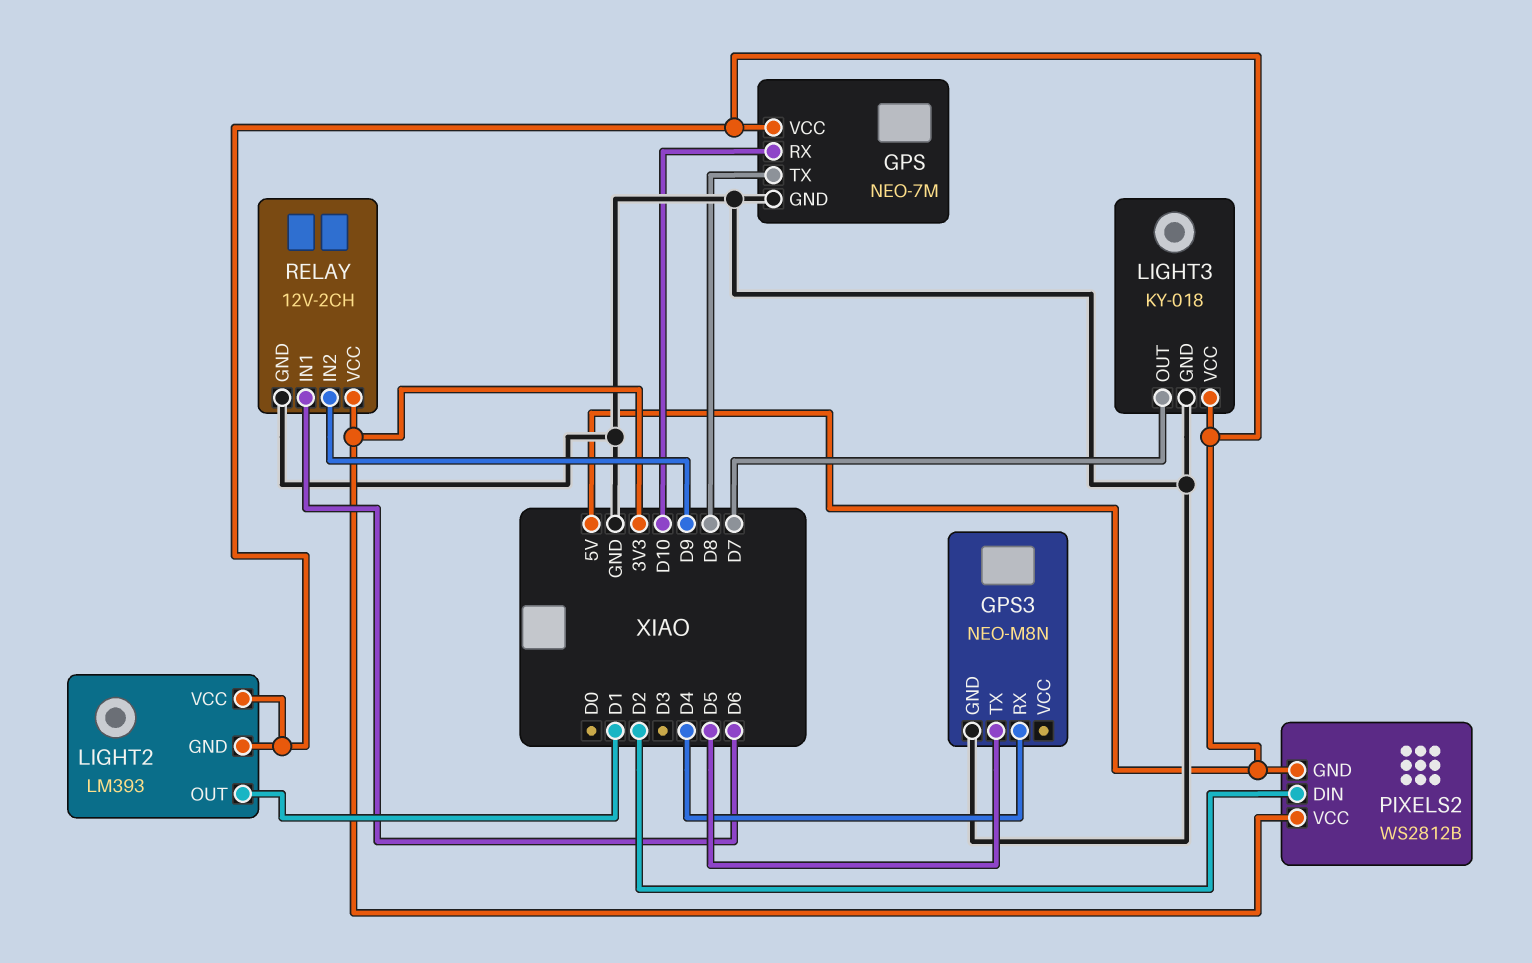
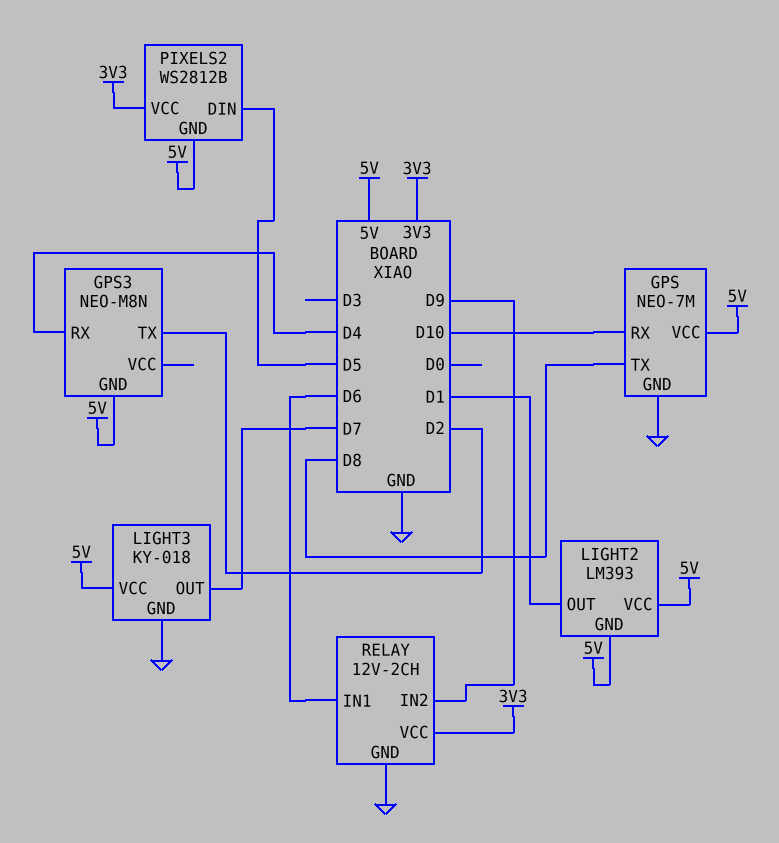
GPS3 pin GND: GND -> 5V
GPS3 pin TX: D5 -> D2
PIXELS2 pin DIN: D2 -> D5

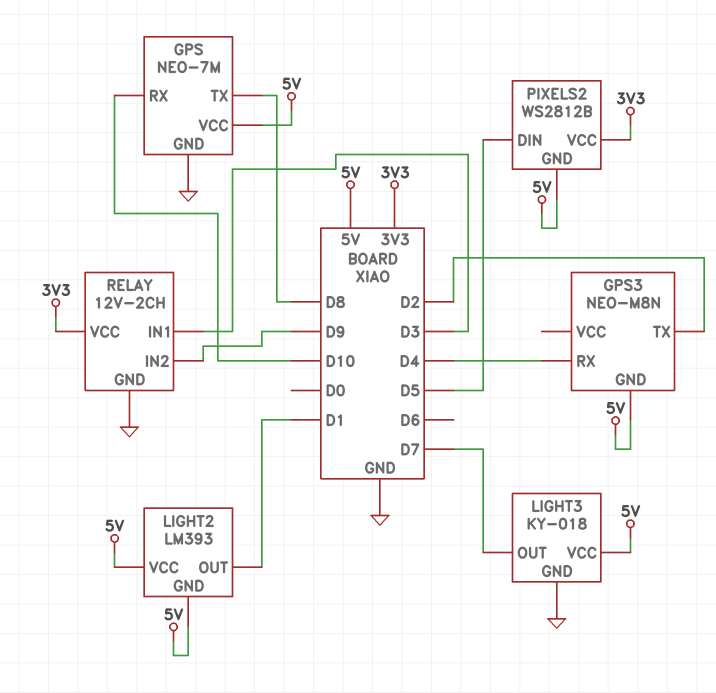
RELAY pin IN1: D6 -> D3

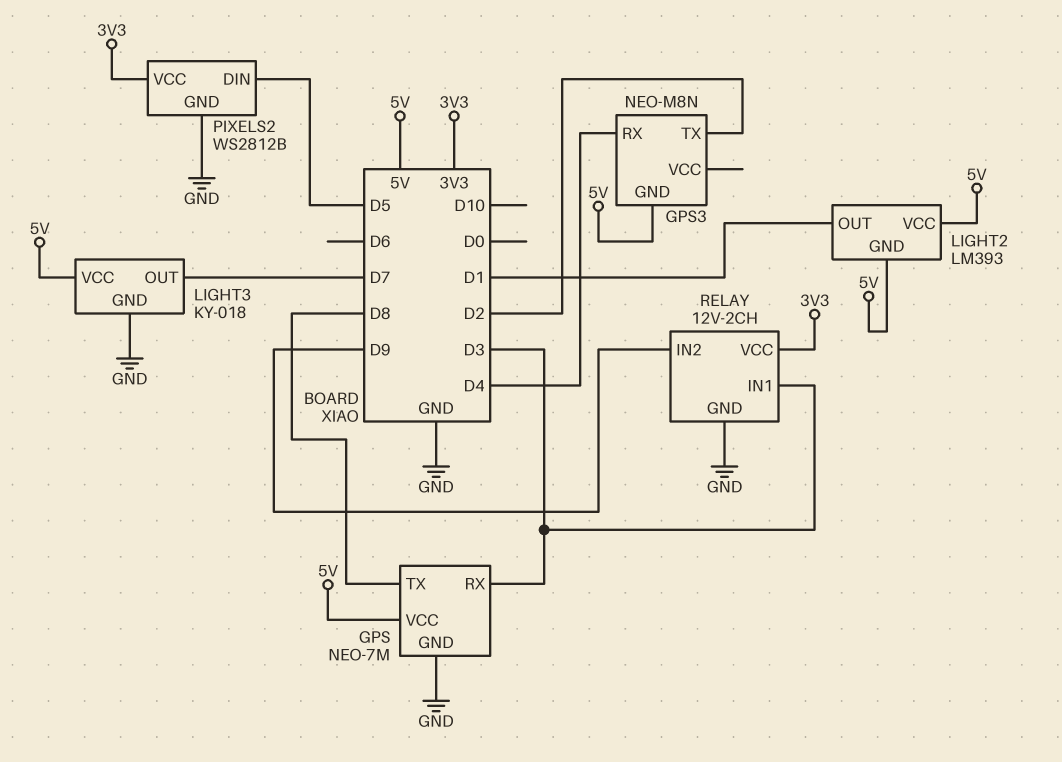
GPS pin RX: D10 -> D3
PIXELS2 pin GND: 5V -> GND

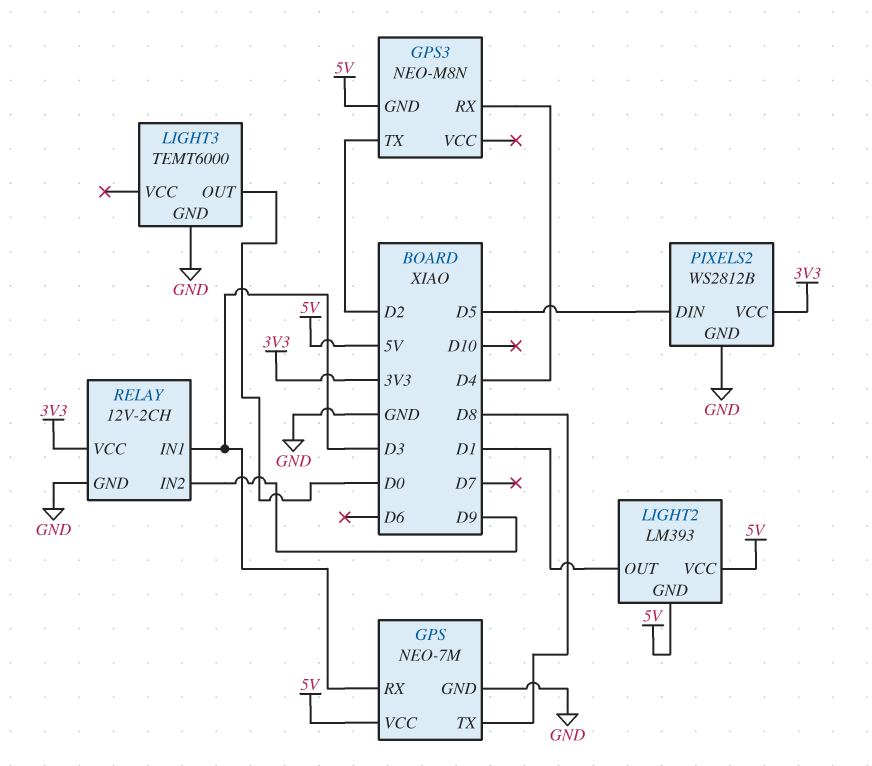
LIGHT3: KY-018 -> TEMT6000
LIGHT3 pin OUT: D7 -> D0
LIGHT3 pin VCC: 5V -> none

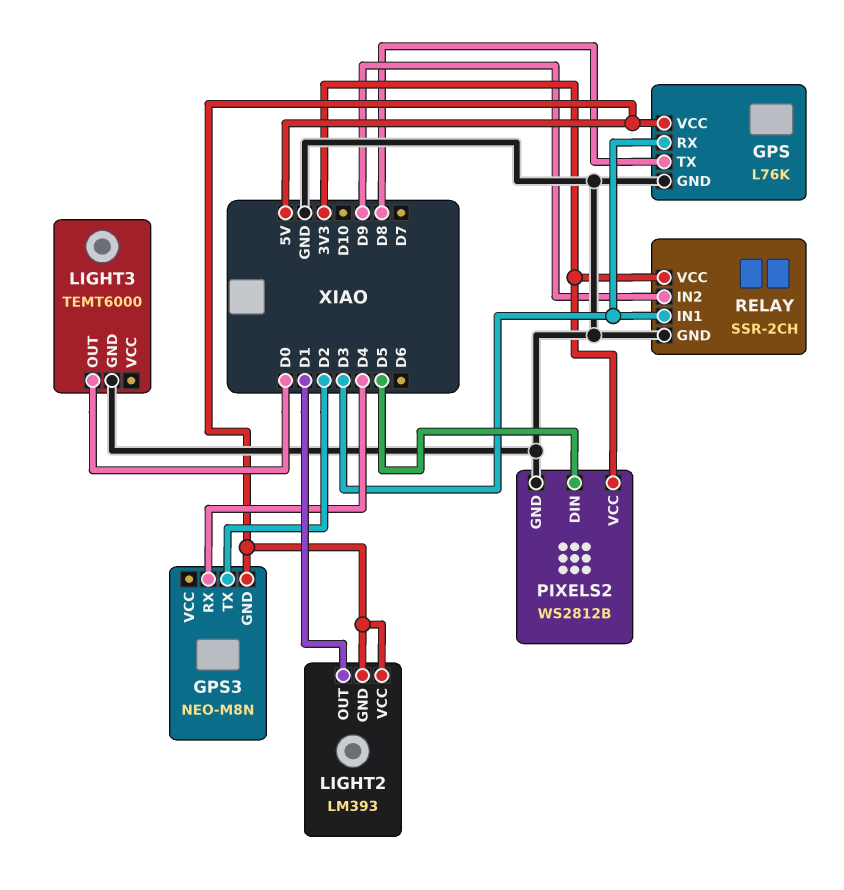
GPS: NEO-7M -> L76K
RELAY: 12V-2CH -> SSR-2CH

